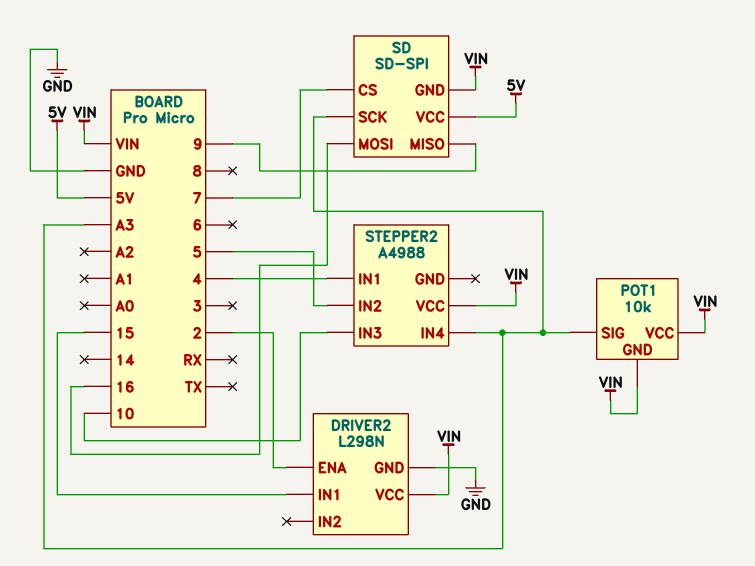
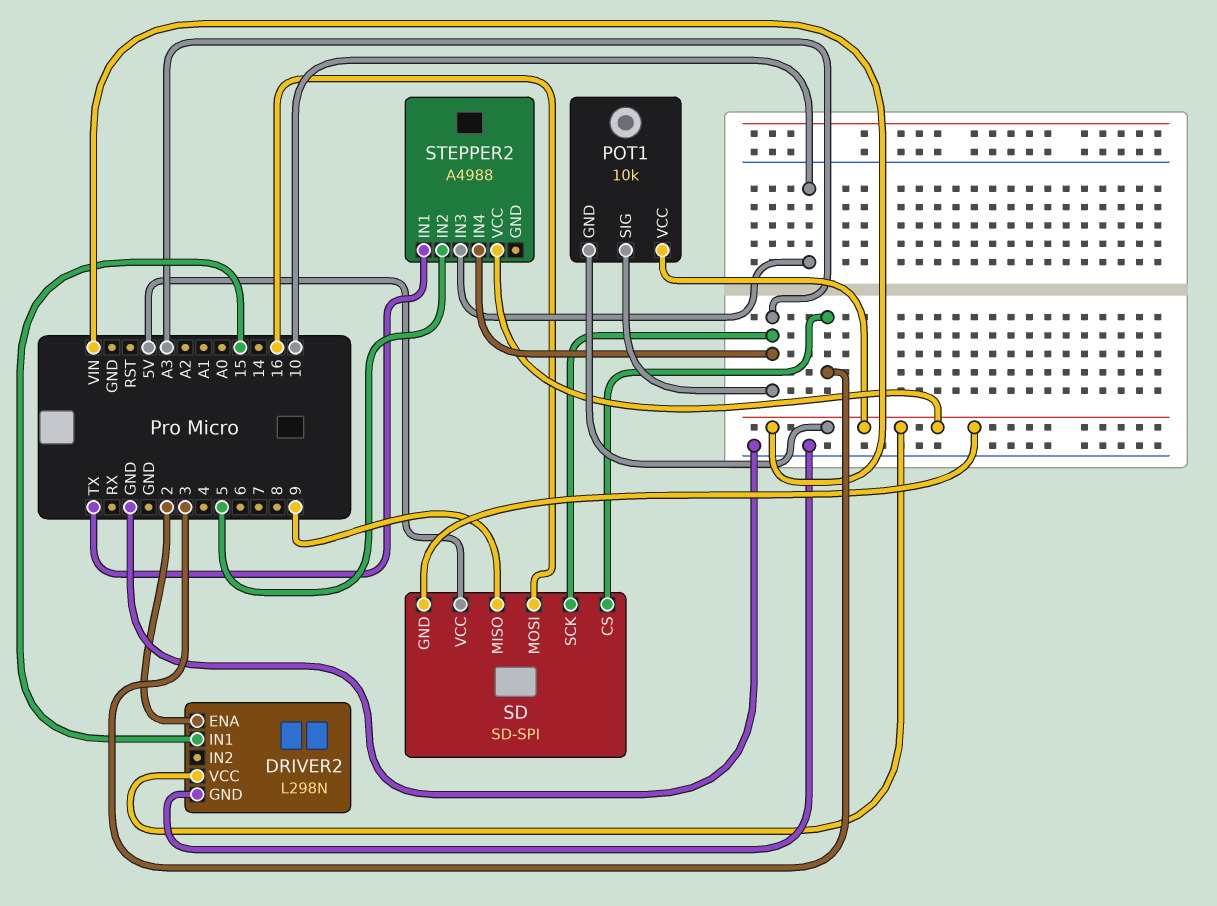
SD pin CS: 7 -> 3
STEPPER2 pin IN1: 4 -> TX

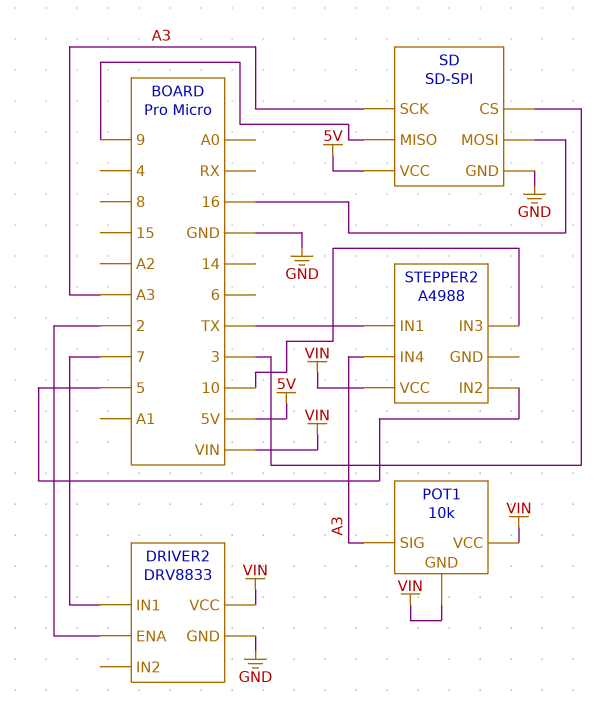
DRIVER2: L298N -> DRV8833
DRIVER2 pin IN1: 15 -> 7
SD pin GND: VIN -> GND

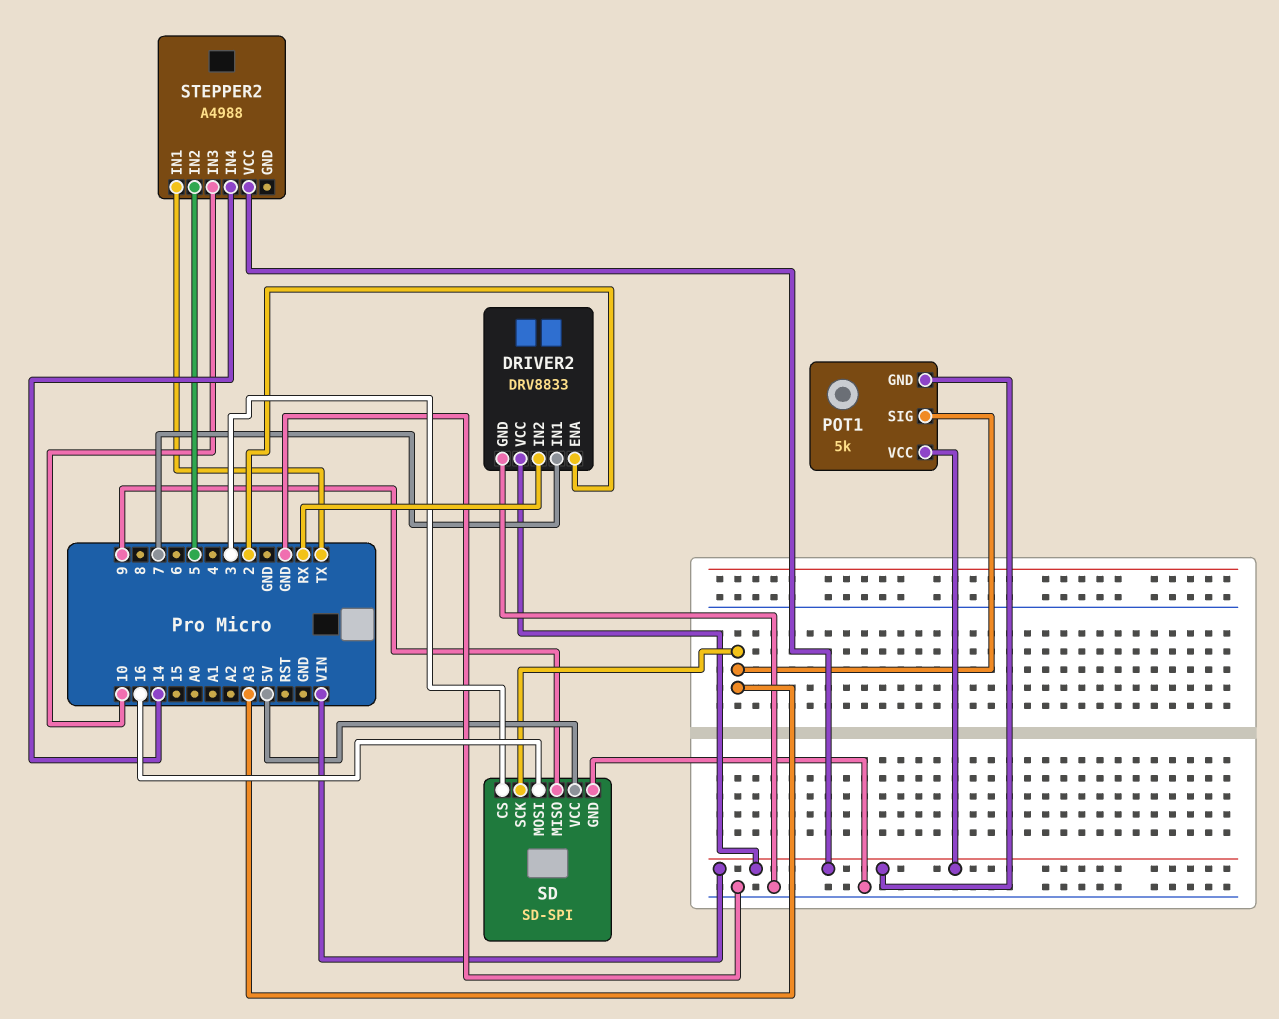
DRIVER2 pin IN2: none -> RX
POT1: 10k -> 5k
STEPPER2 pin IN4: A3 -> 14

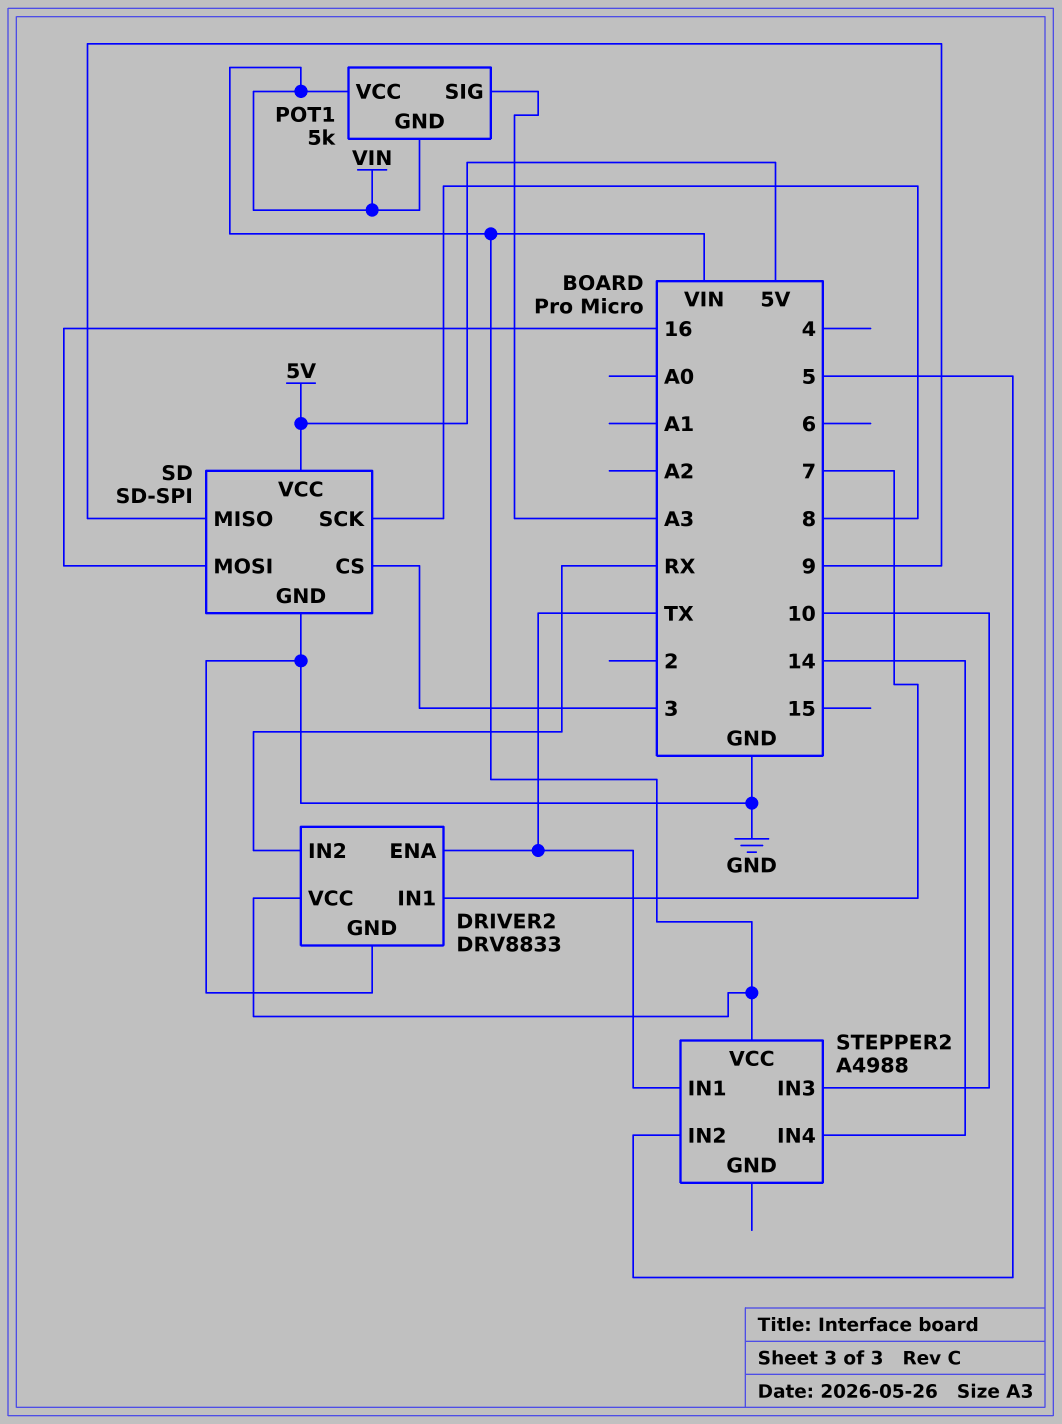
DRIVER2 pin ENA: 2 -> TX
SD pin SCK: A3 -> 8

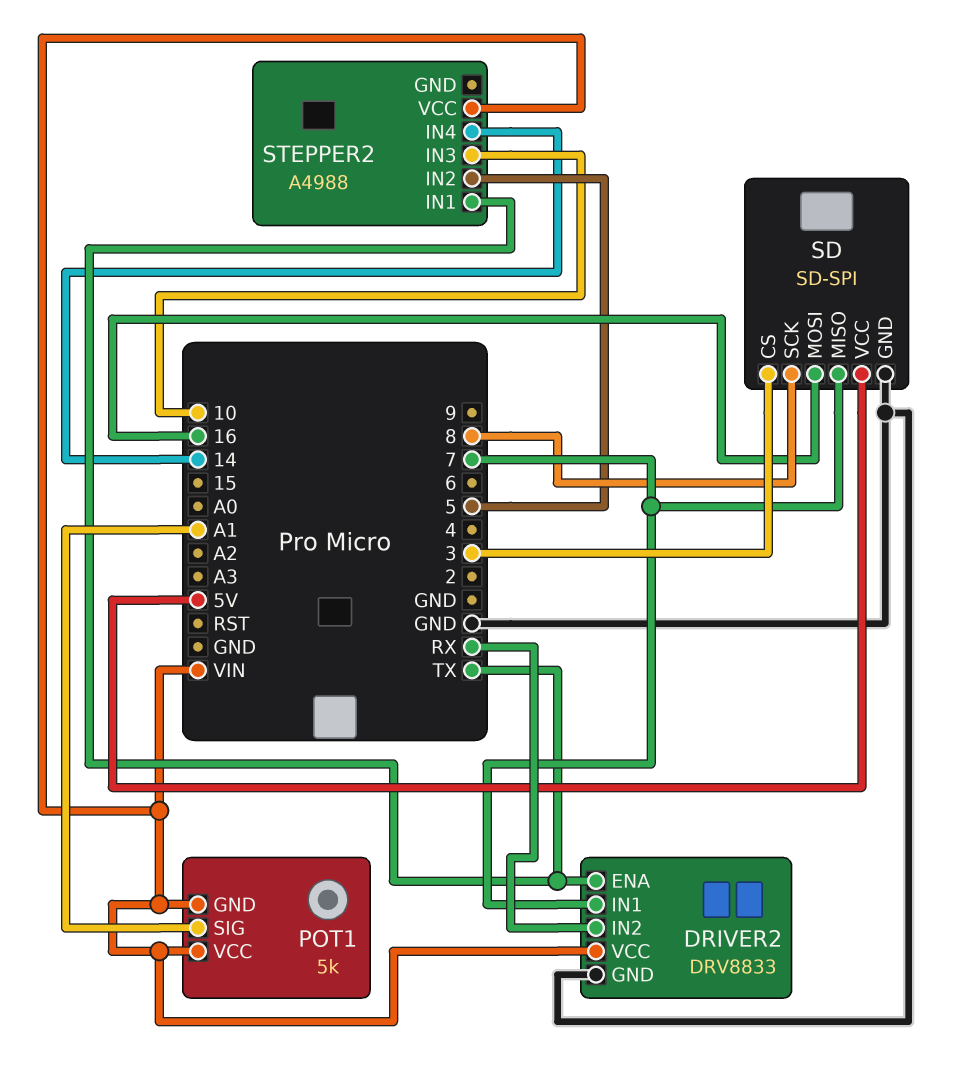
POT1 pin SIG: A3 -> A1
SD pin MISO: 9 -> 7

